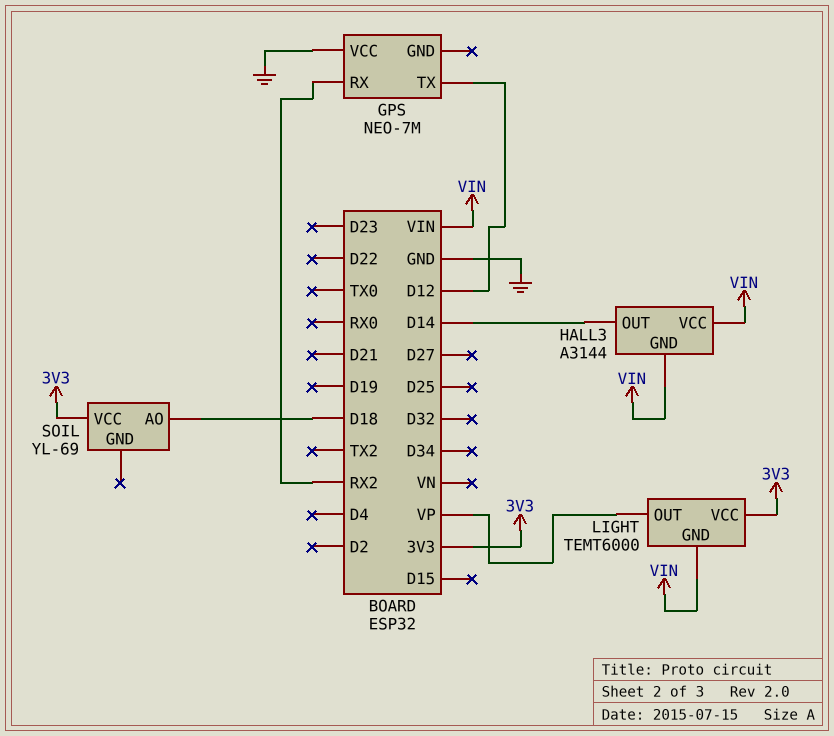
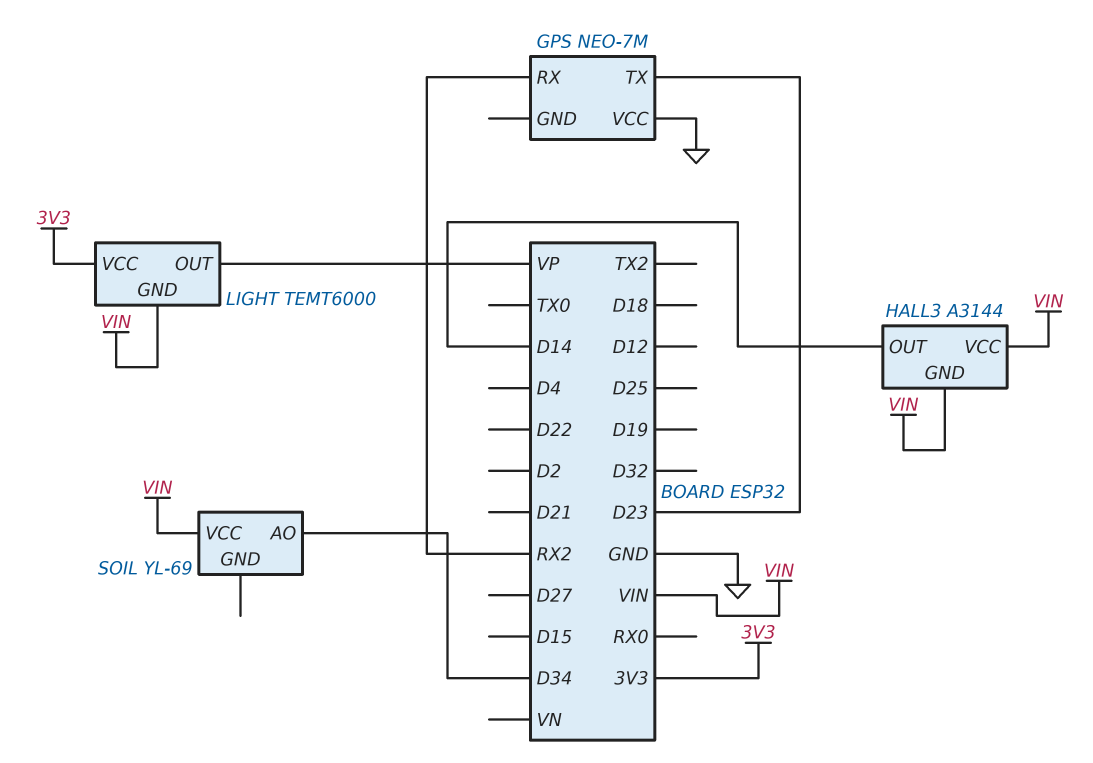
GPS pin TX: D12 -> D23
SOIL pin AO: D18 -> D34
SOIL pin VCC: 3V3 -> VIN

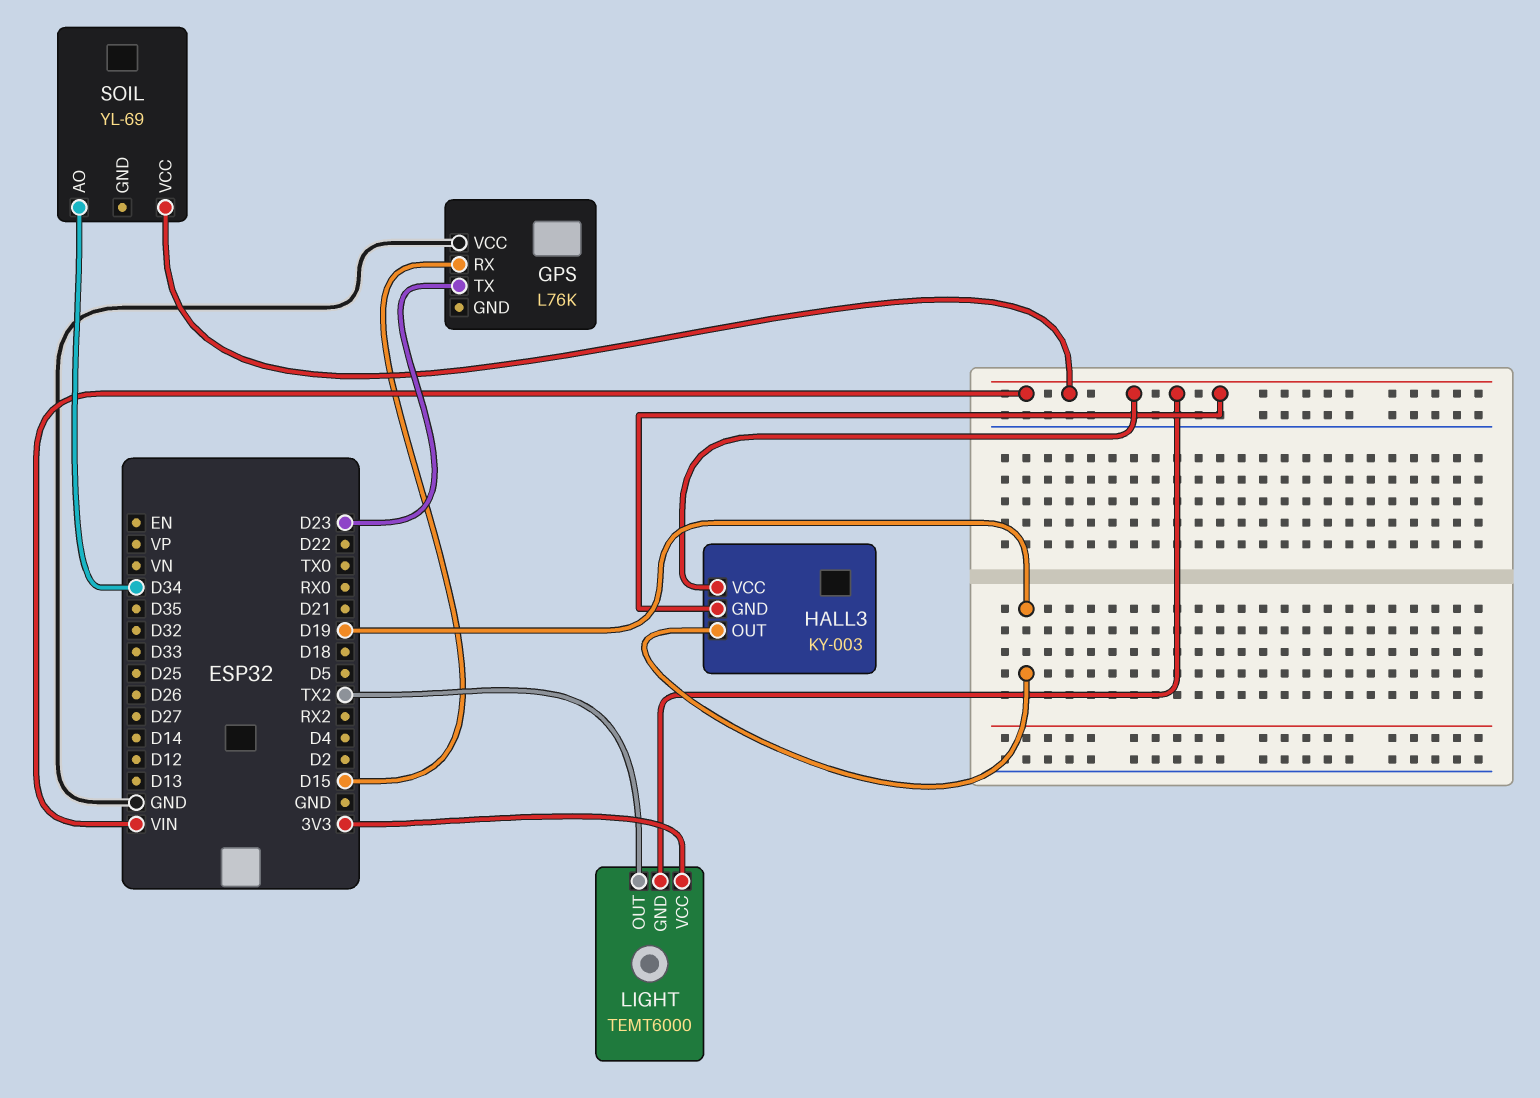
GPS: NEO-7M -> L76K
GPS pin RX: RX2 -> D15
HALL3: A3144 -> KY-003
HALL3 pin OUT: D14 -> D19
LIGHT pin OUT: VP -> TX2

